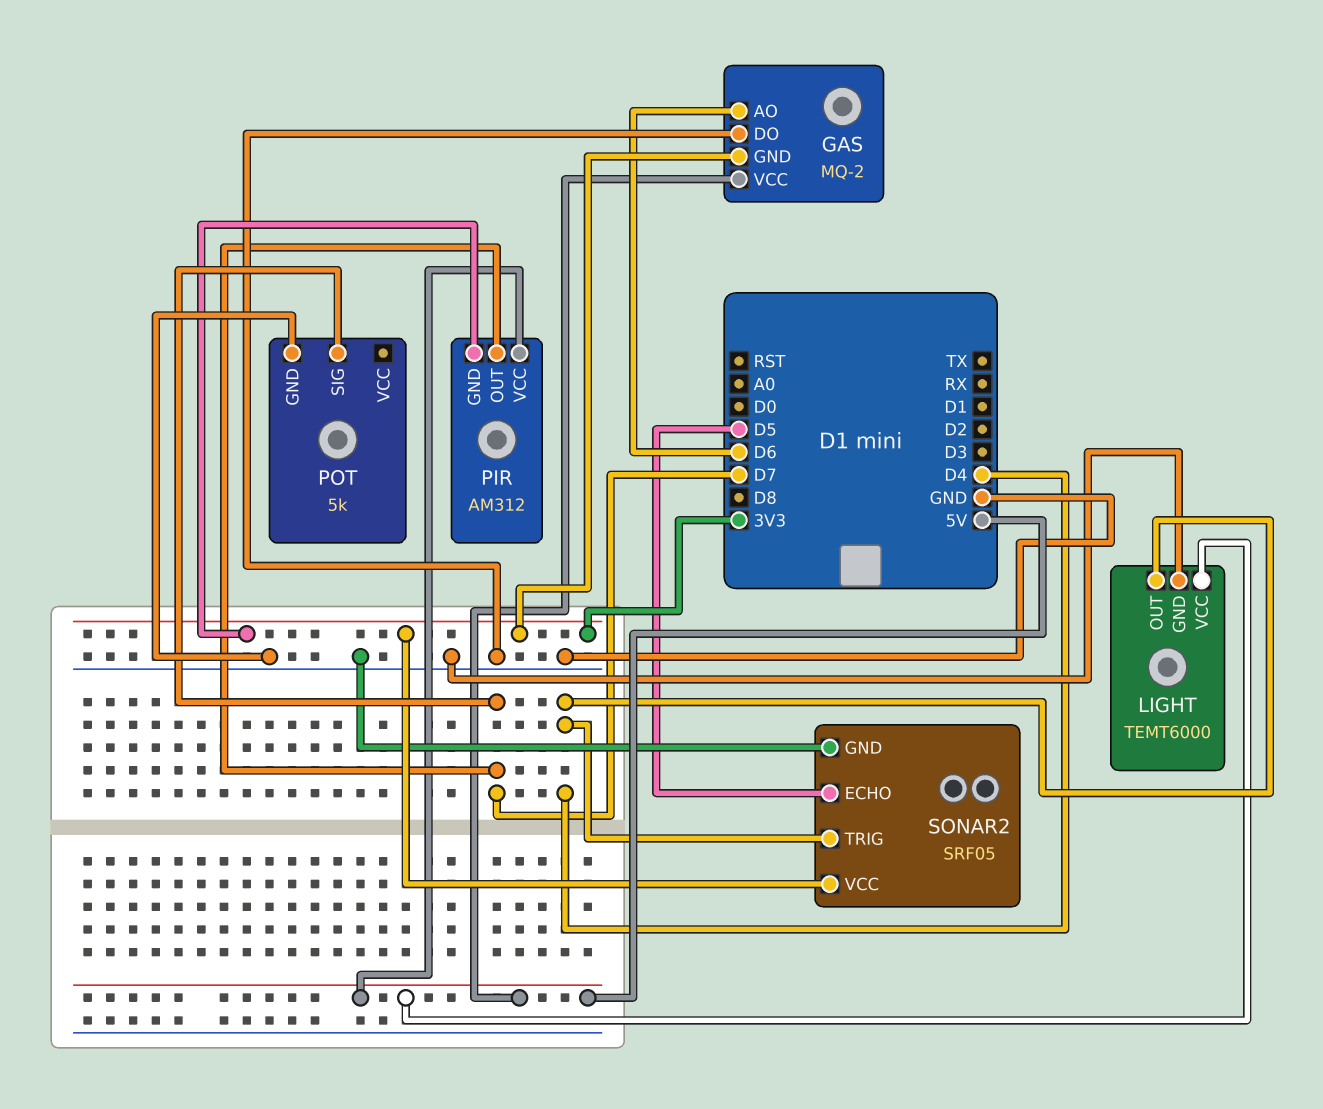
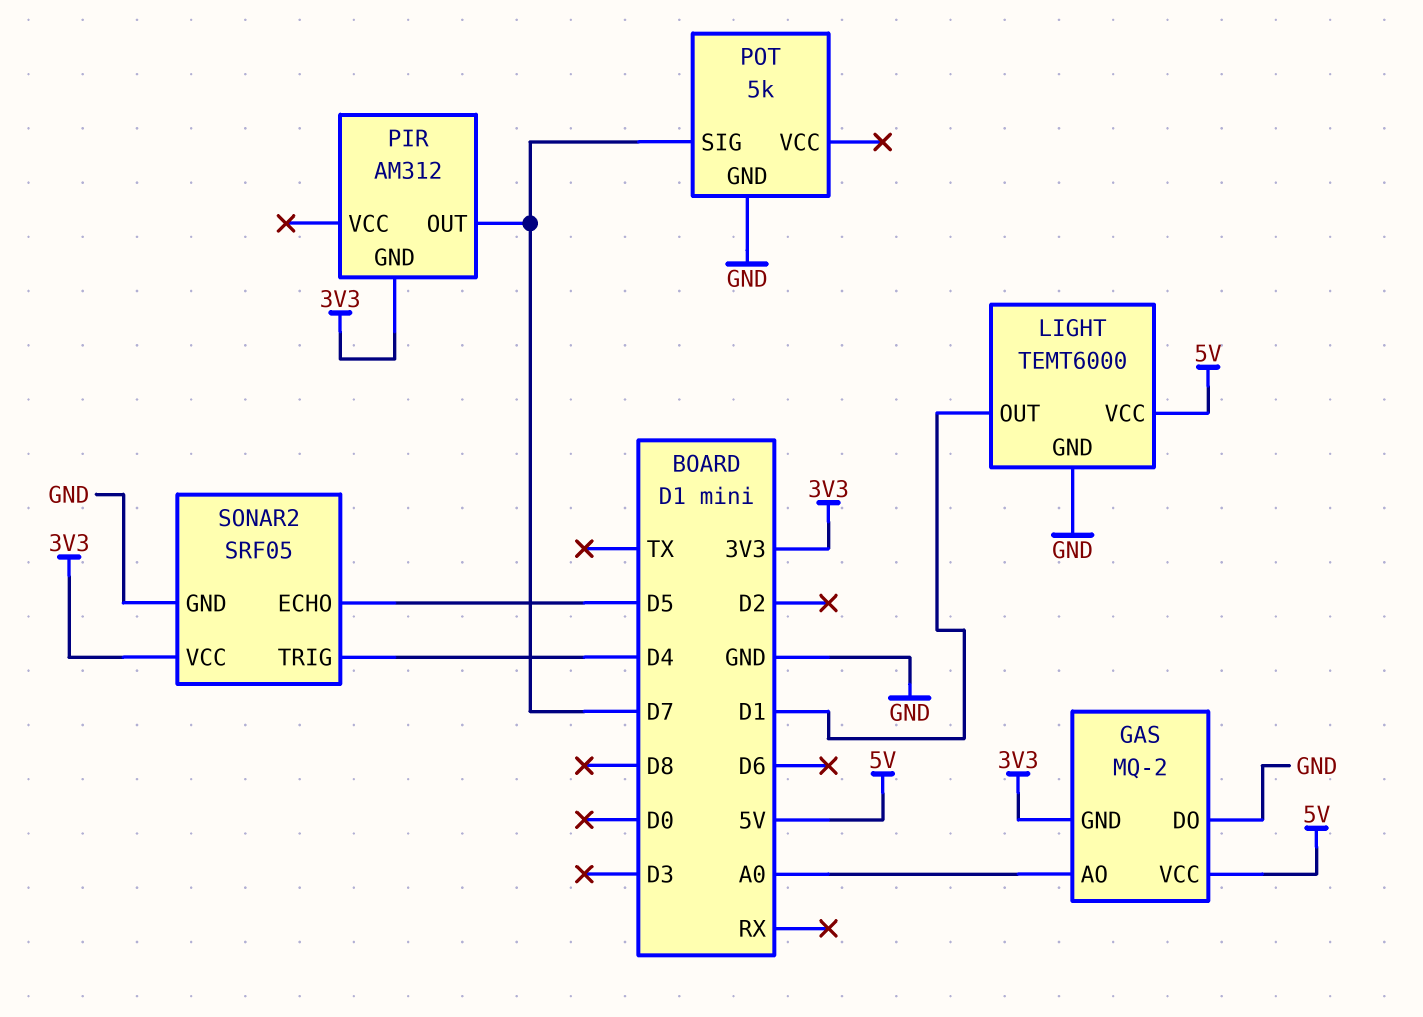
GAS pin AO: D6 -> A0
LIGHT pin OUT: D4 -> D1
PIR pin VCC: 5V -> none

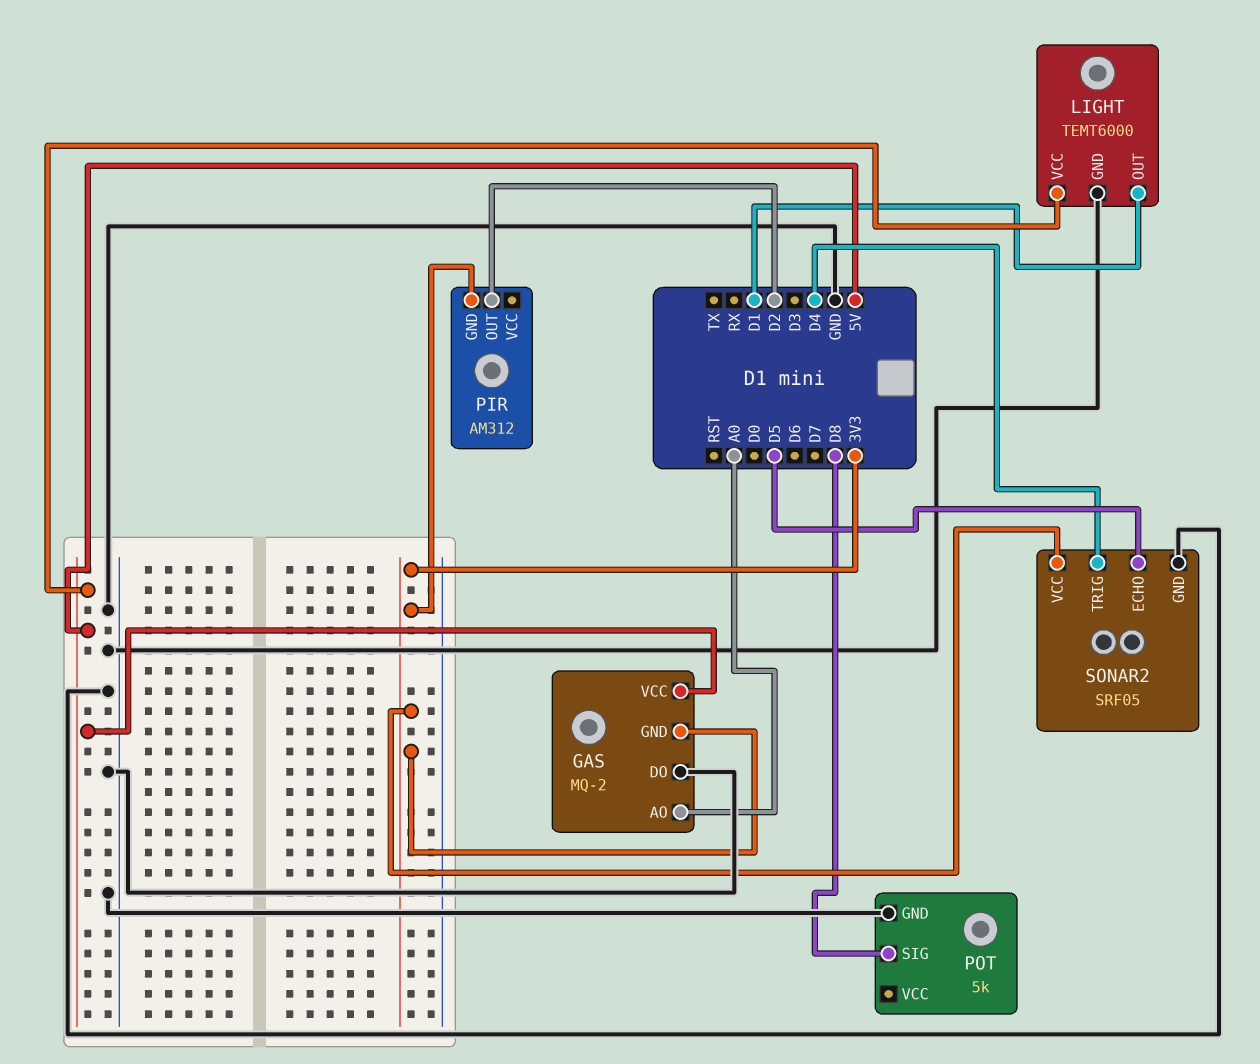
PIR pin OUT: D7 -> D2
POT pin SIG: D7 -> D8

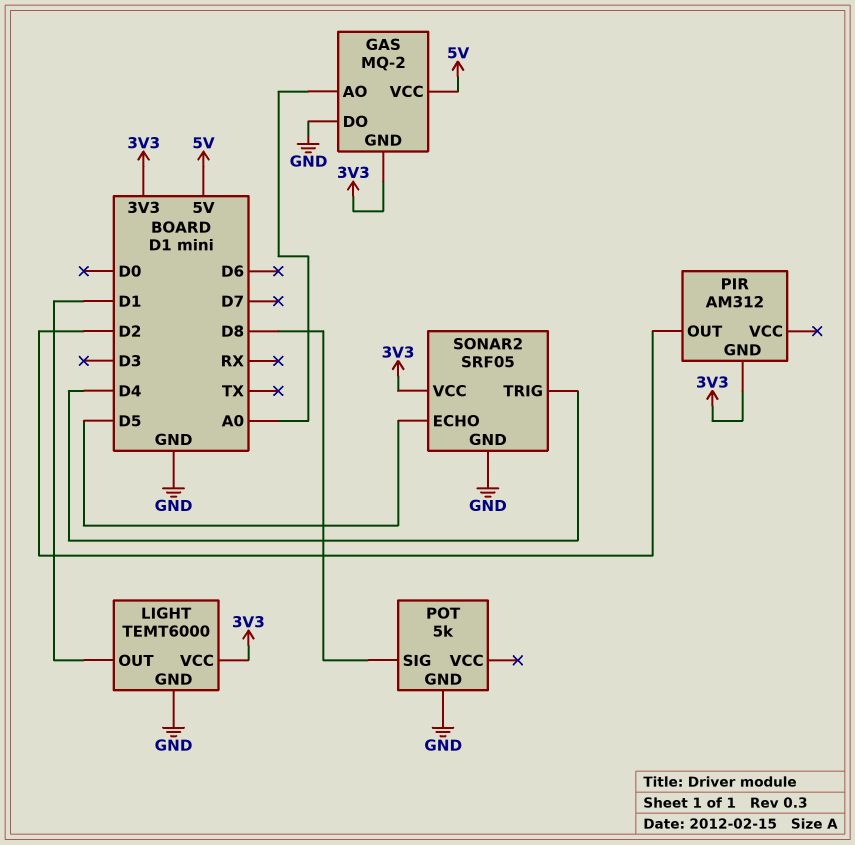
LIGHT pin VCC: 5V -> 3V3

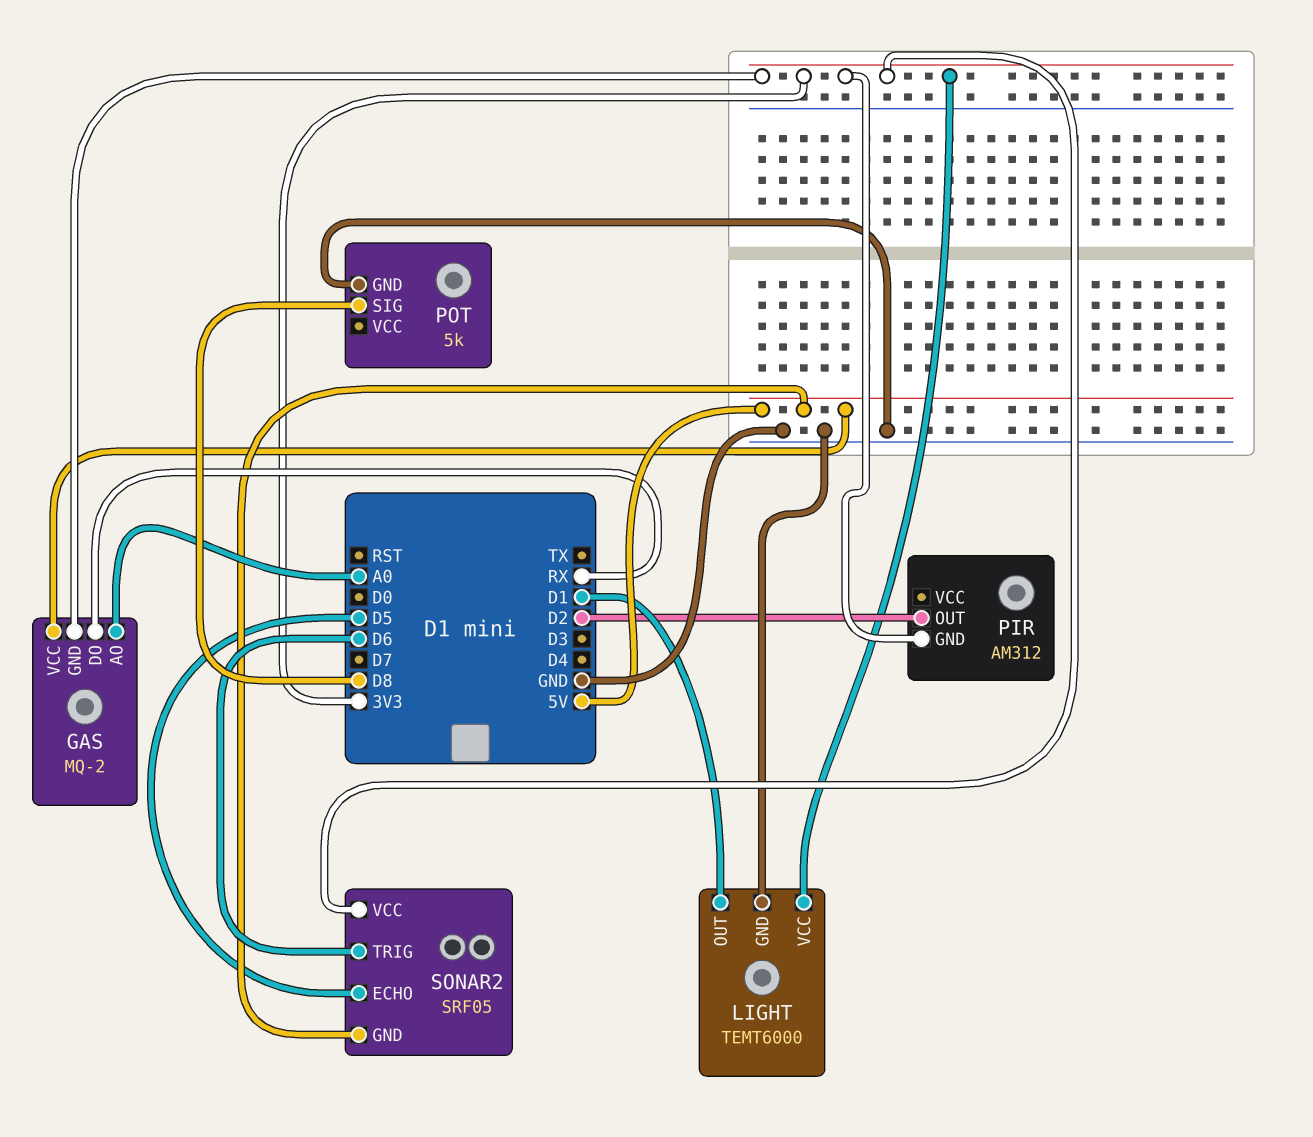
GAS pin DO: GND -> RX
SONAR2 pin GND: GND -> 5V
SONAR2 pin TRIG: D4 -> D6

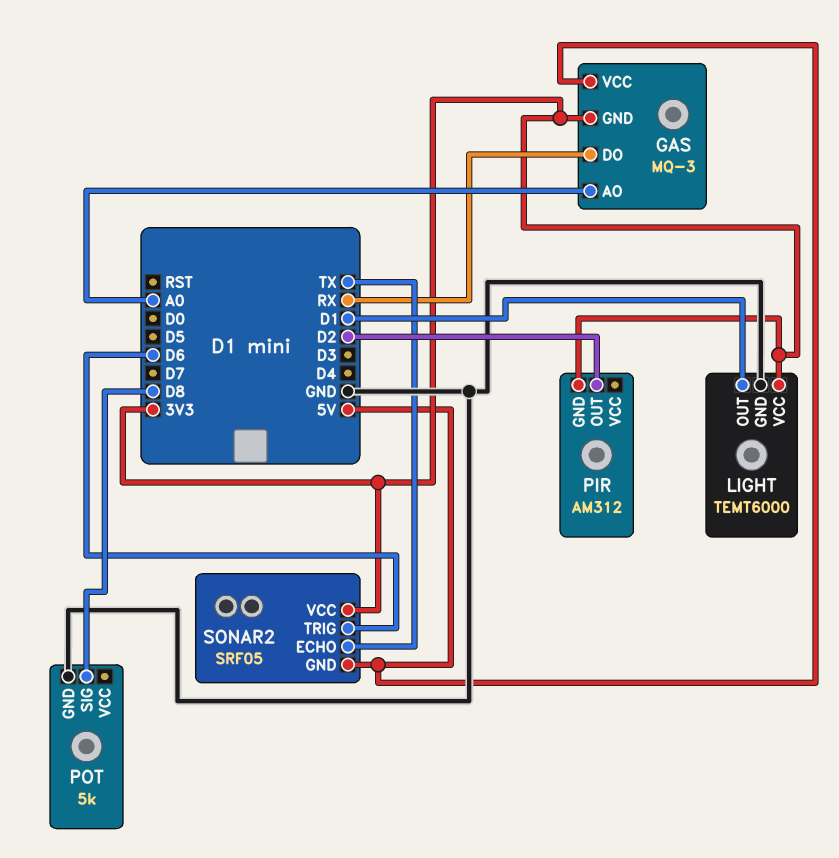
GAS: MQ-2 -> MQ-3
SONAR2 pin ECHO: D5 -> TX

